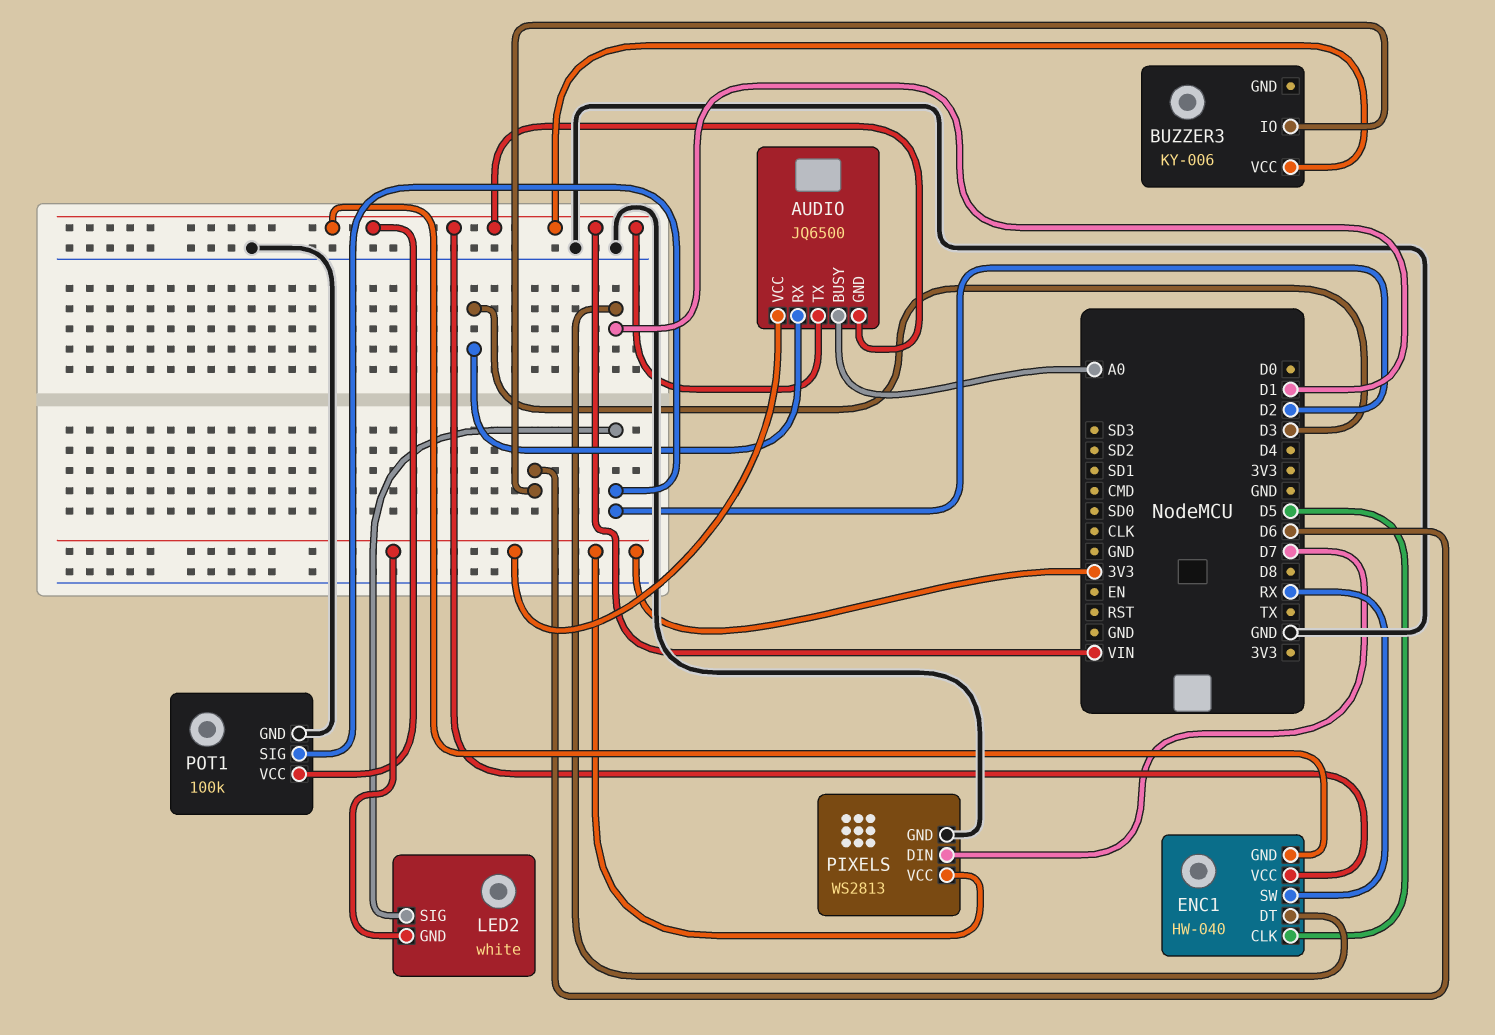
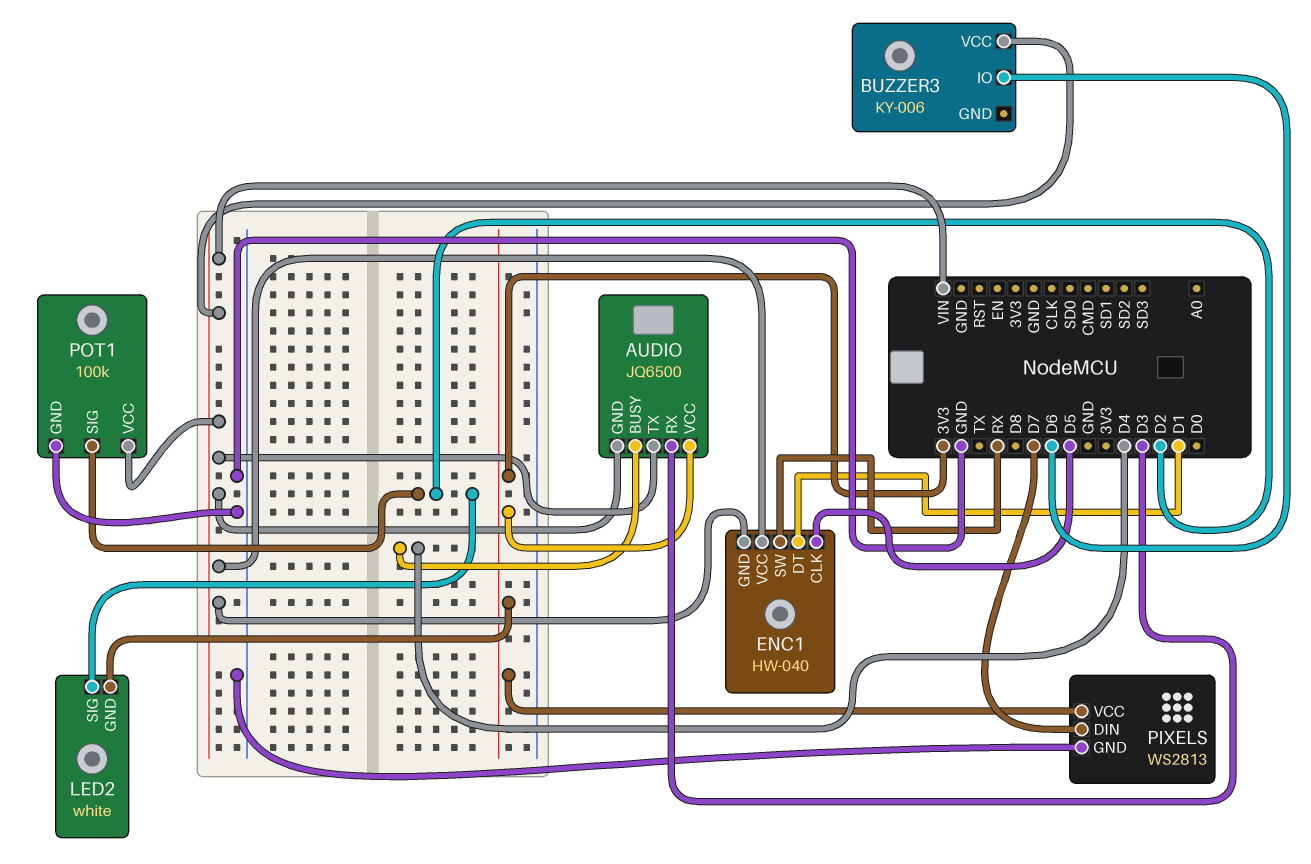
AUDIO pin BUSY: A0 -> D4

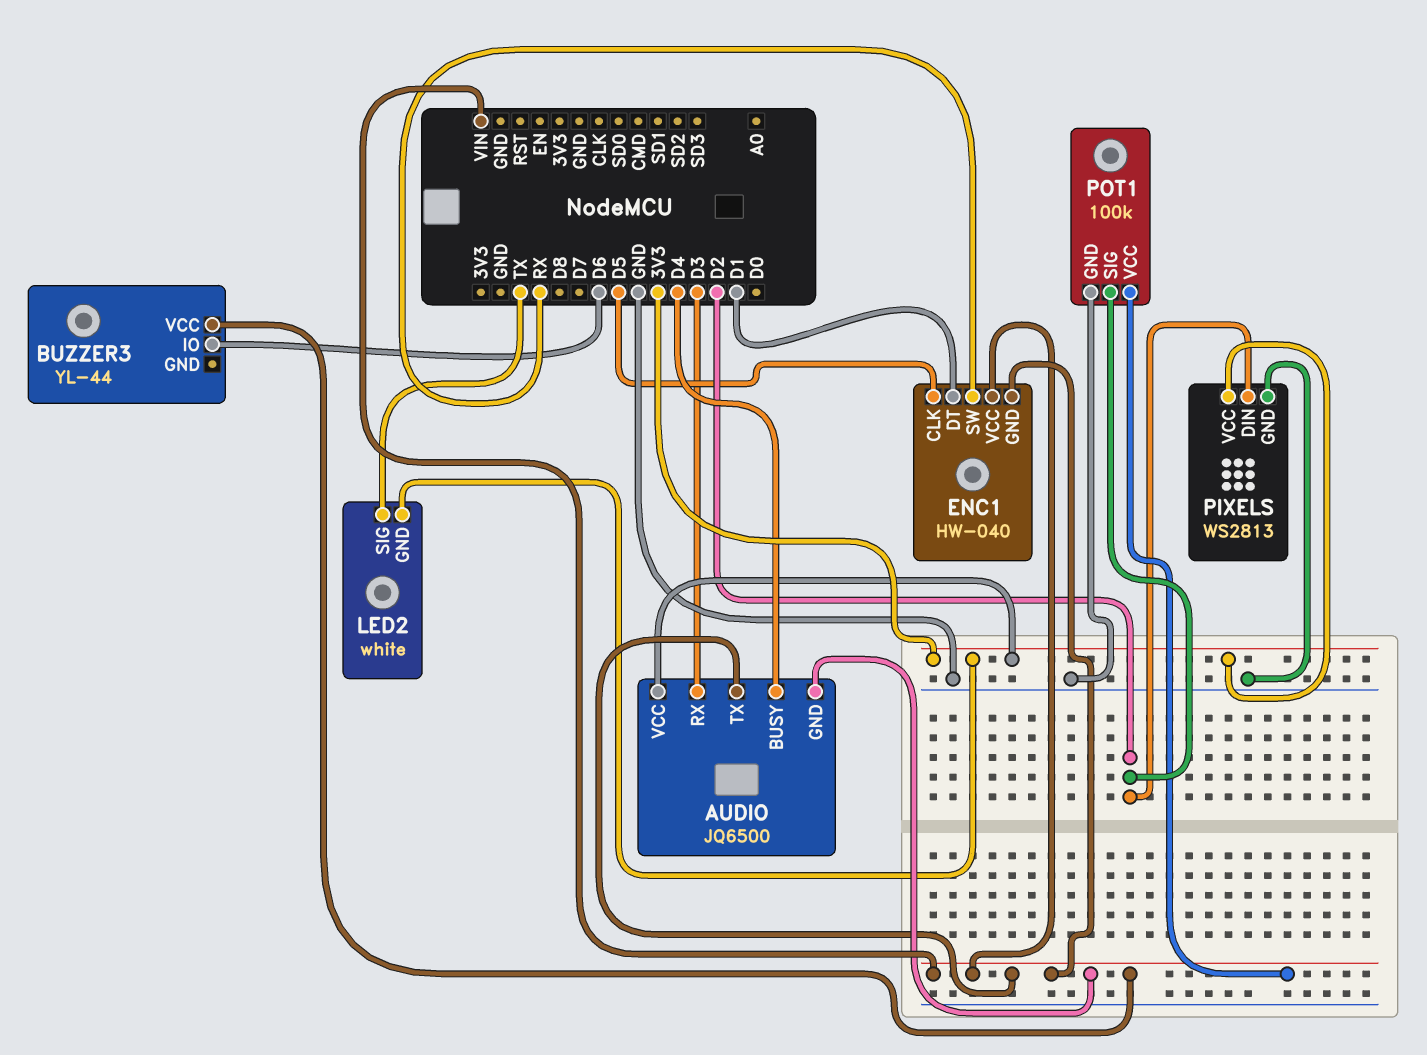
BUZZER3: KY-006 -> YL-44
LED2 pin SIG: D2 -> TX
PIXELS pin DIN: D7 -> D2

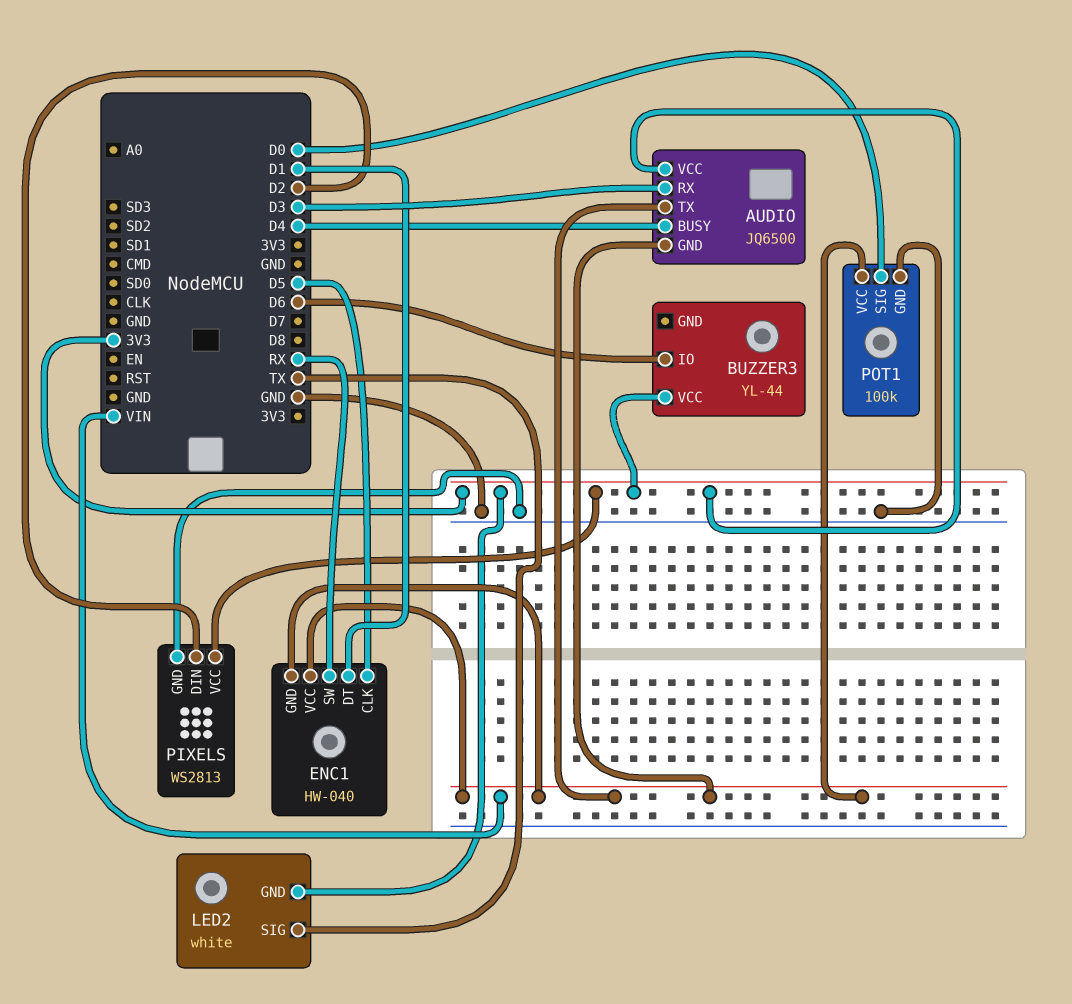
BUZZER3 pin VCC: VIN -> 3V3
POT1 pin SIG: D2 -> D0

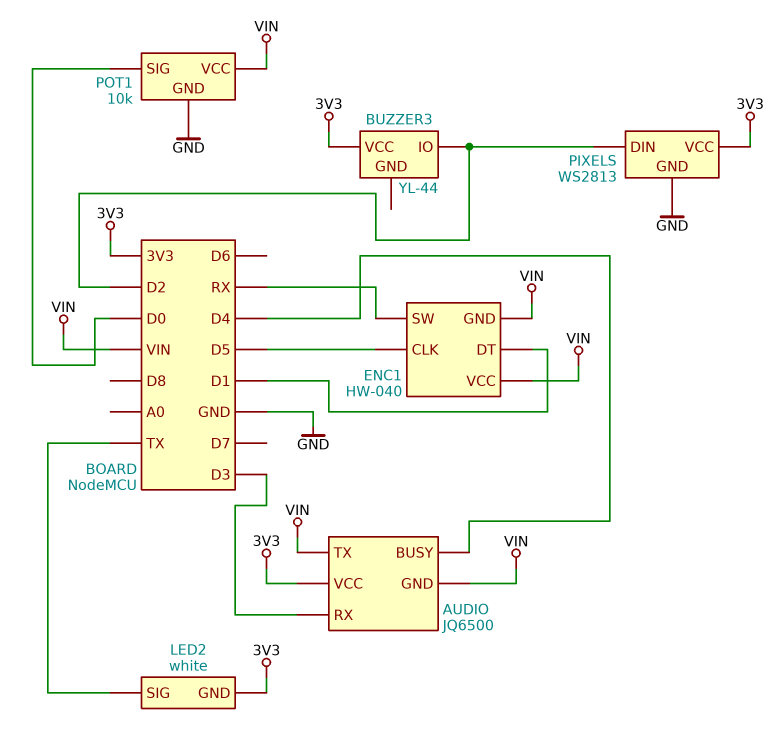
BUZZER3 pin IO: D6 -> D2
POT1: 100k -> 10k

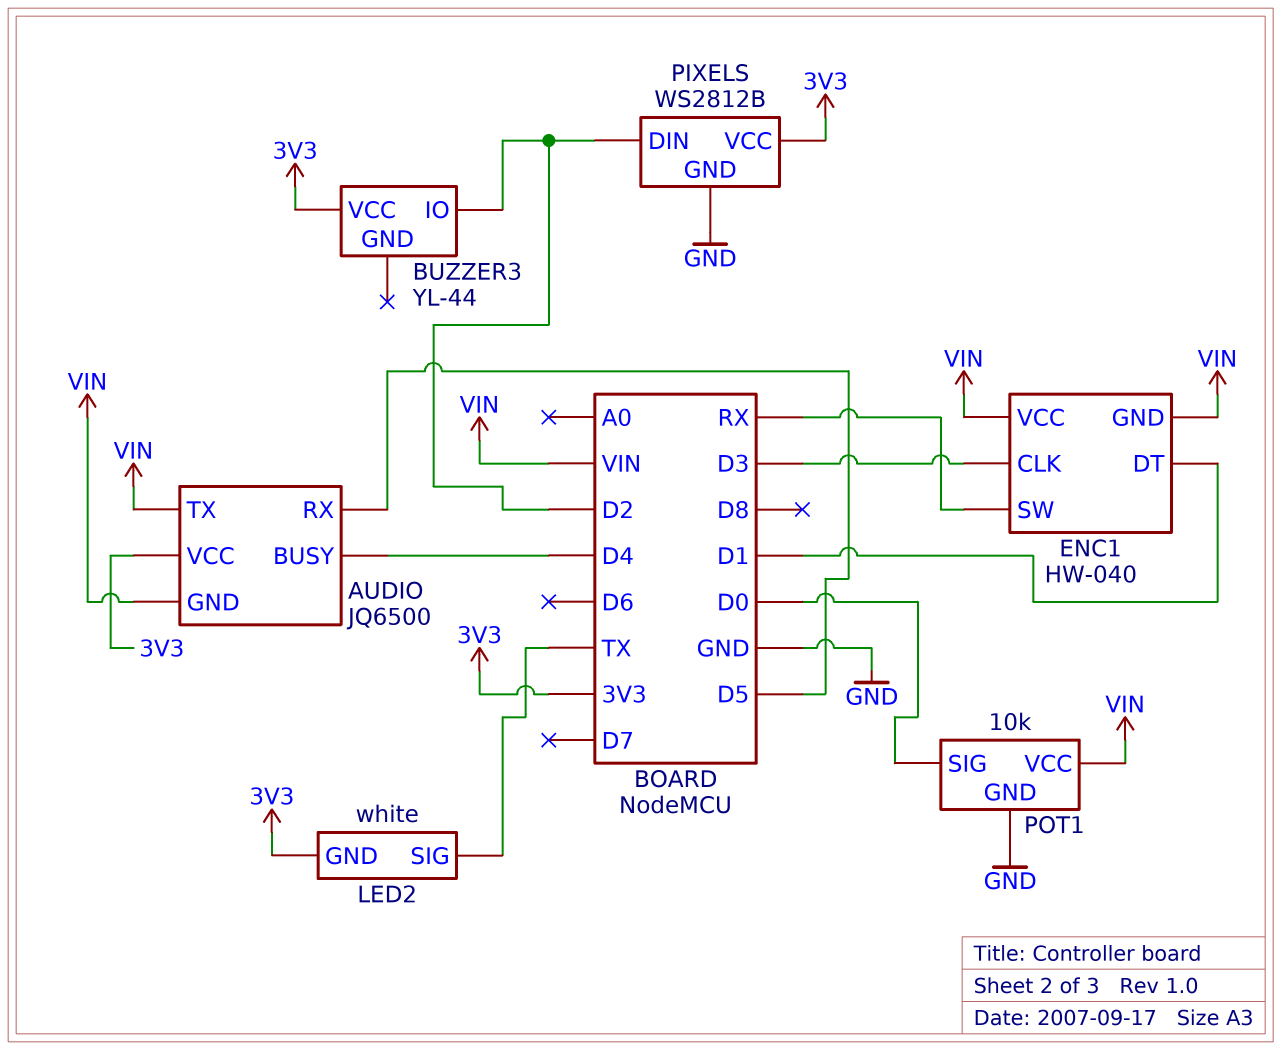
AUDIO pin RX: D3 -> D5
ENC1 pin CLK: D5 -> D3
PIXELS: WS2813 -> WS2812B

